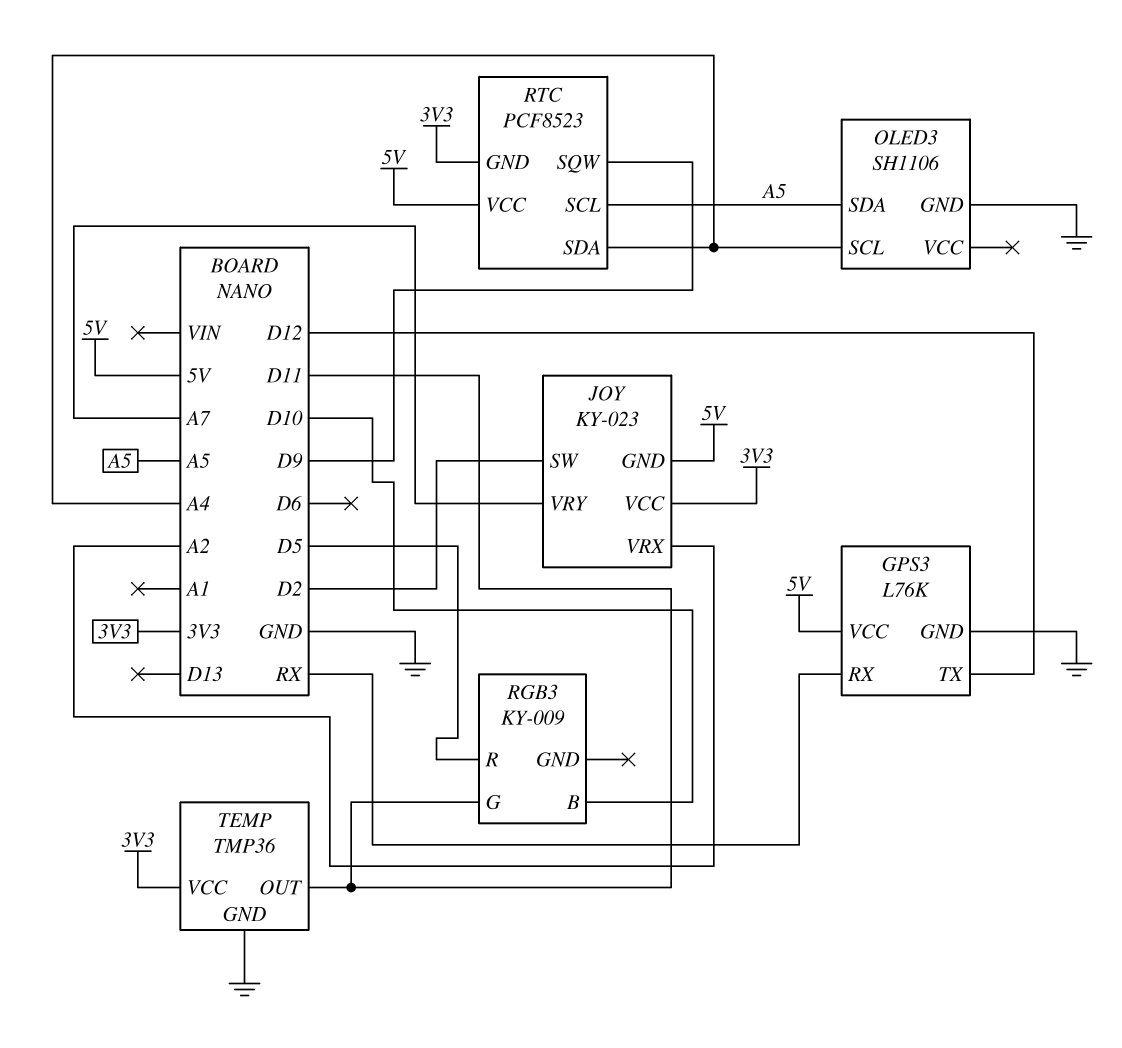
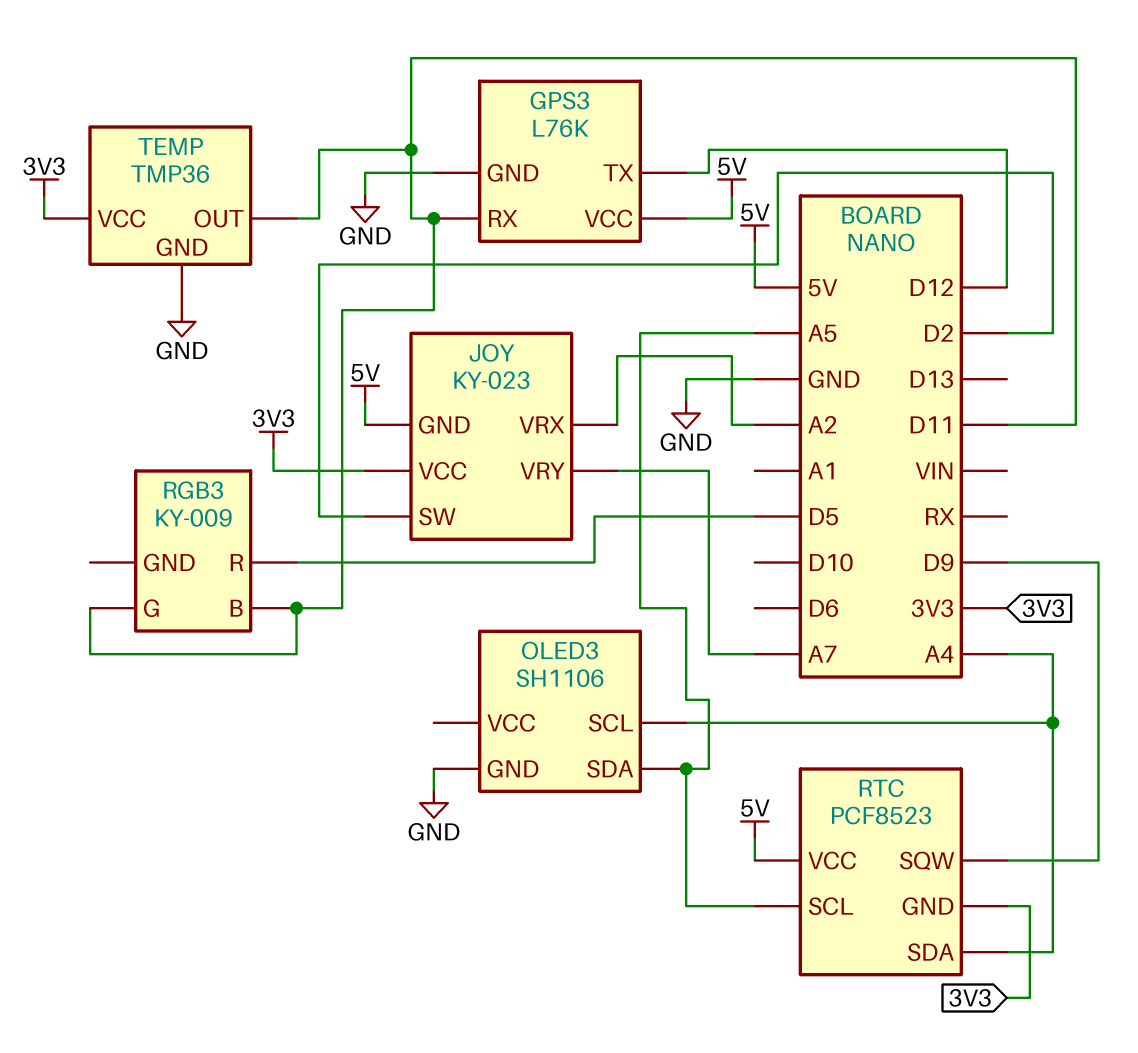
GPS3 pin RX: RX -> D11
RGB3 pin B: D10 -> D11

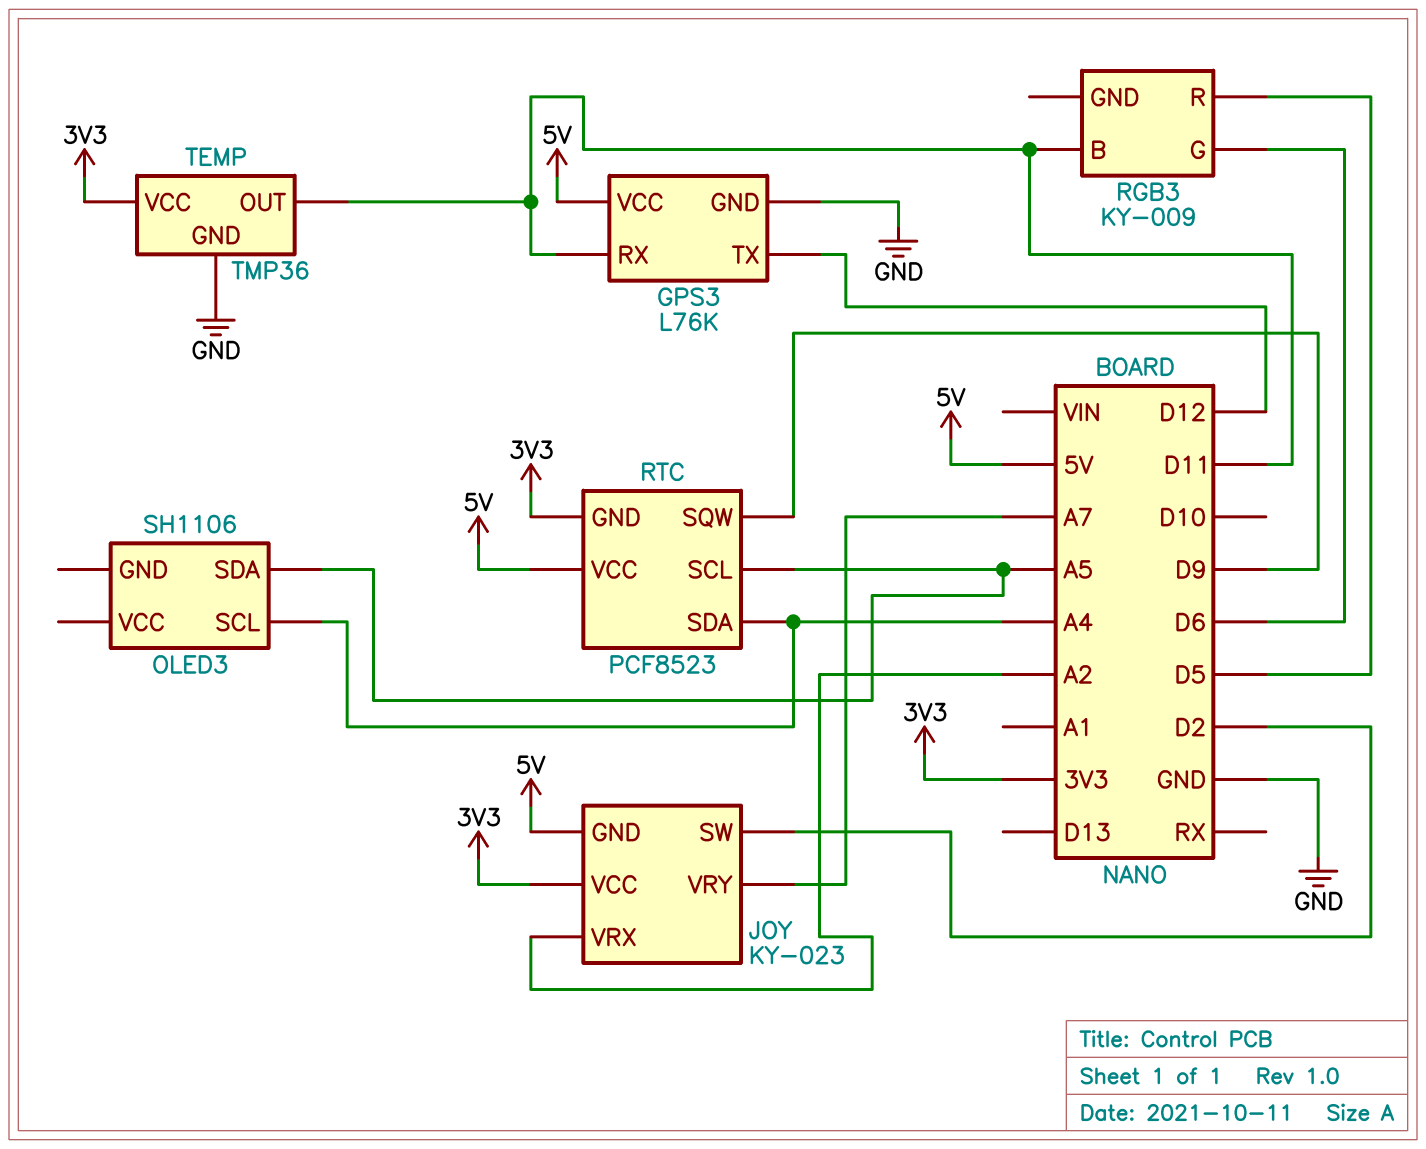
OLED3 pin GND: GND -> none
RGB3 pin G: D11 -> D6

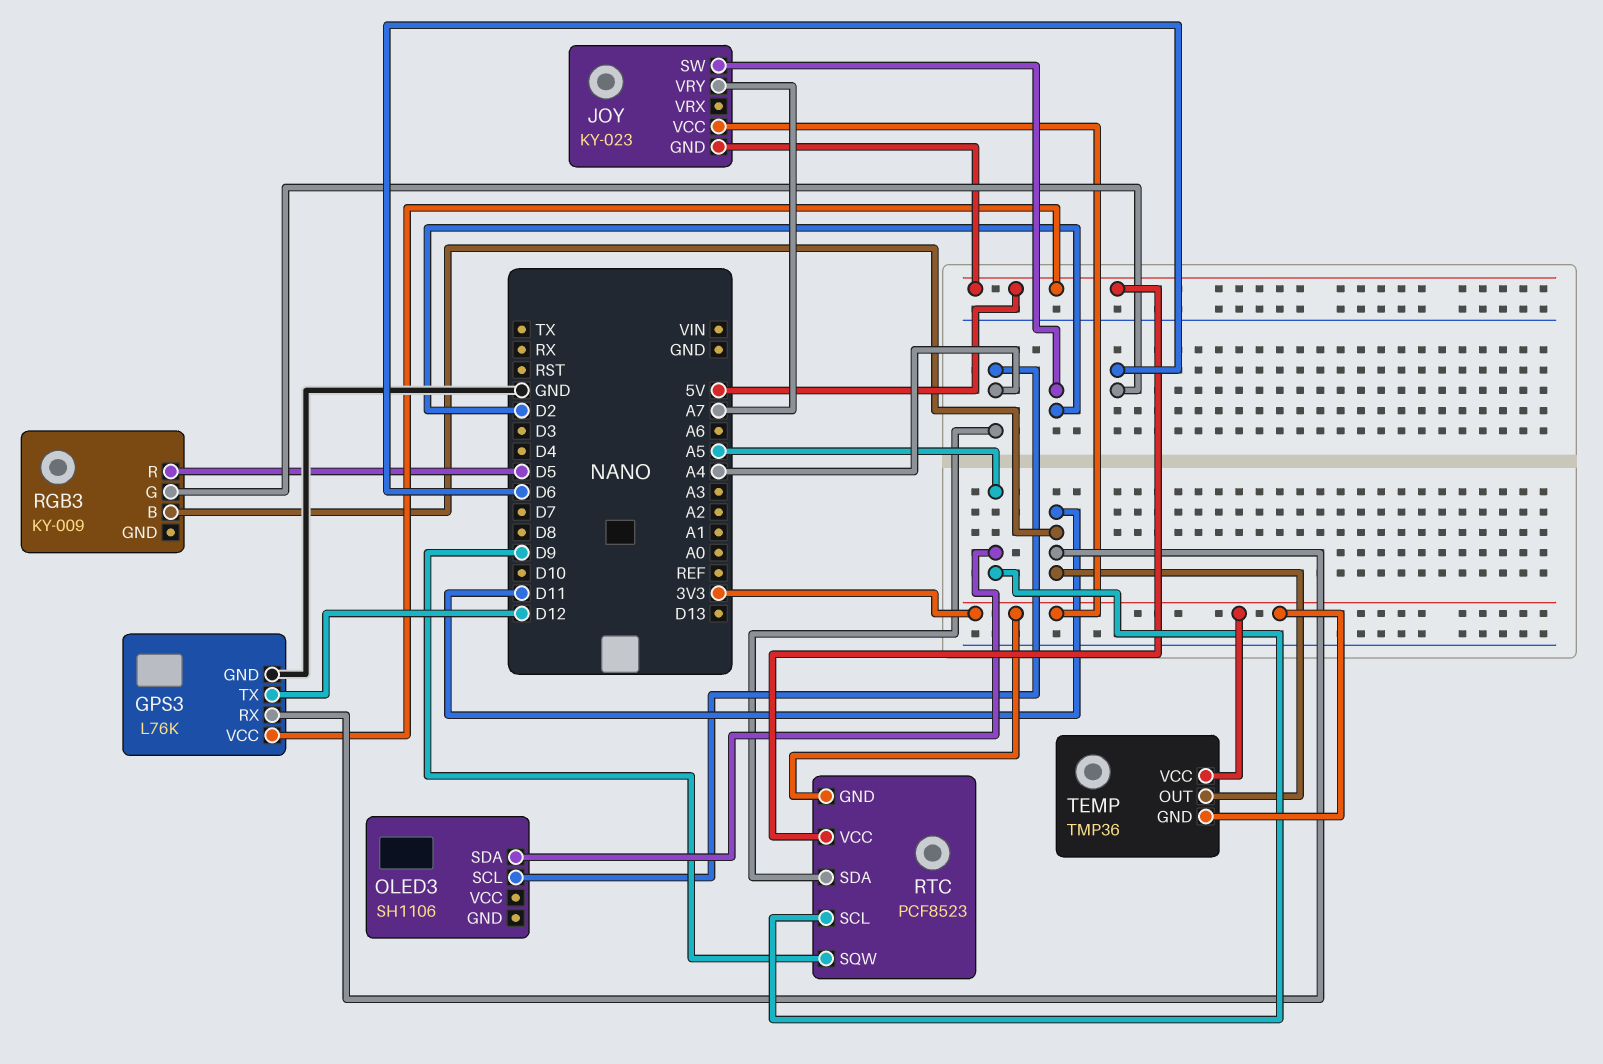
JOY pin VRX: A2 -> none
TEMP pin GND: GND -> 3V3

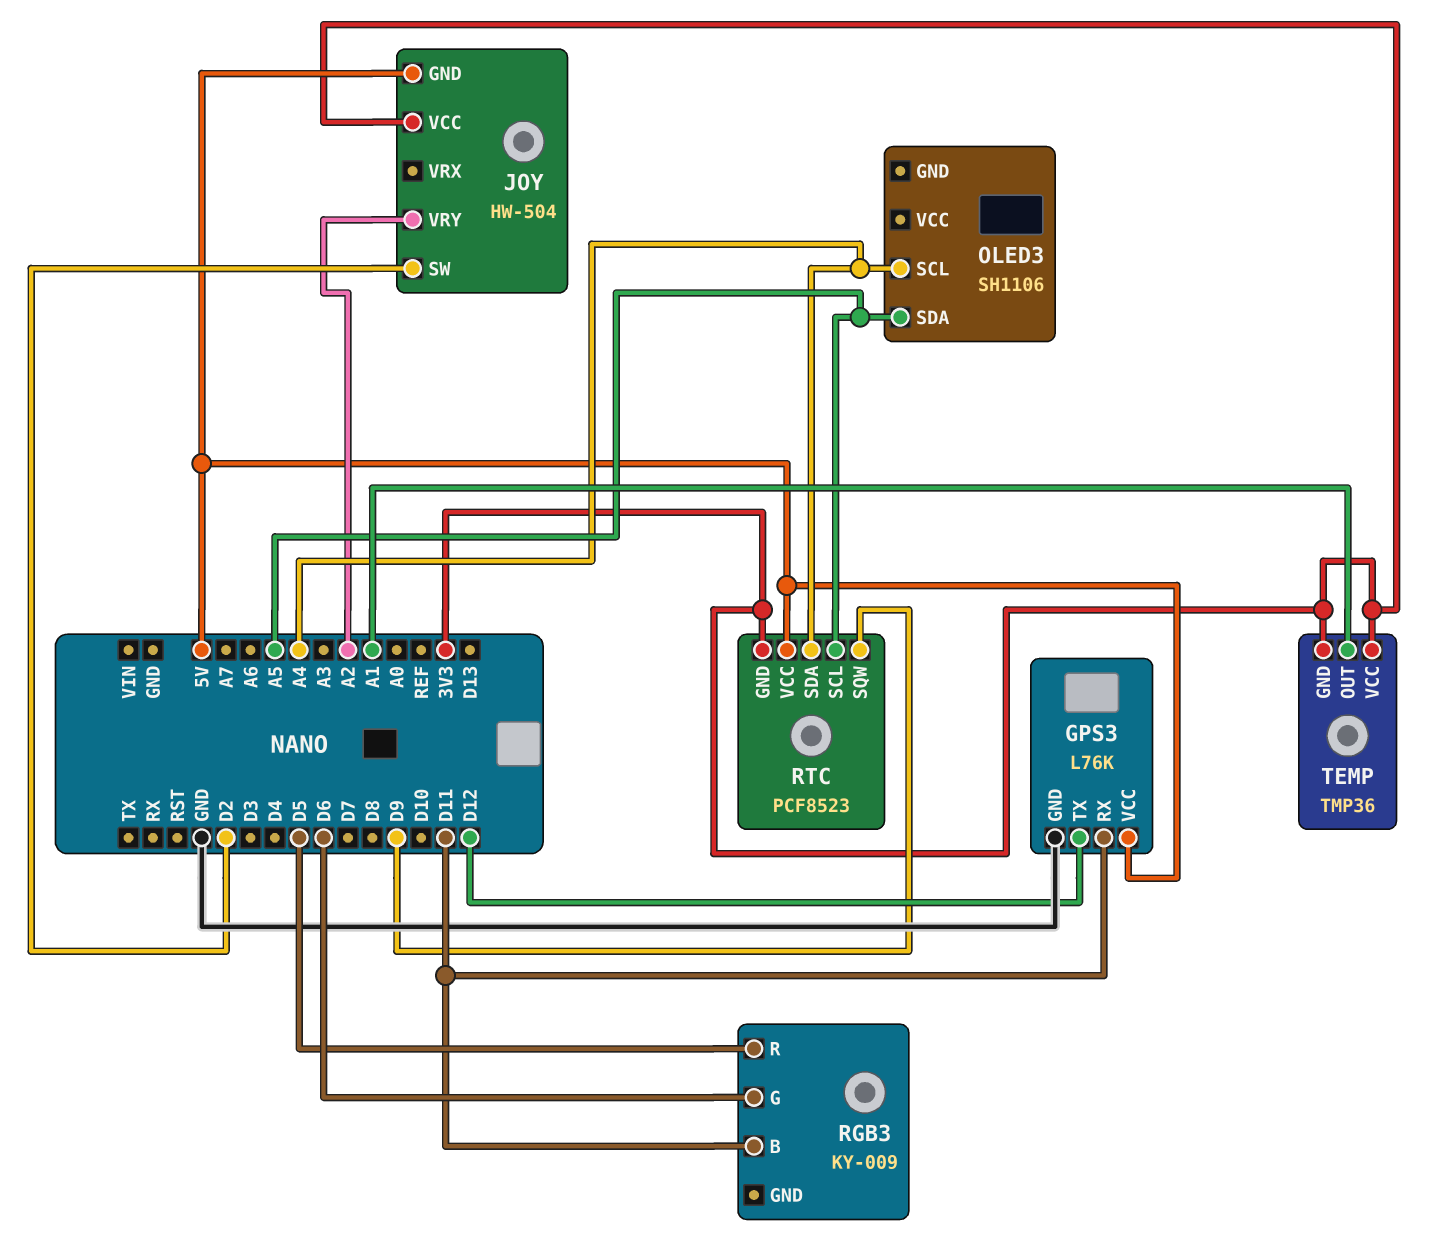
JOY: KY-023 -> HW-504
JOY pin VRY: A7 -> A2
TEMP pin OUT: D11 -> A1

